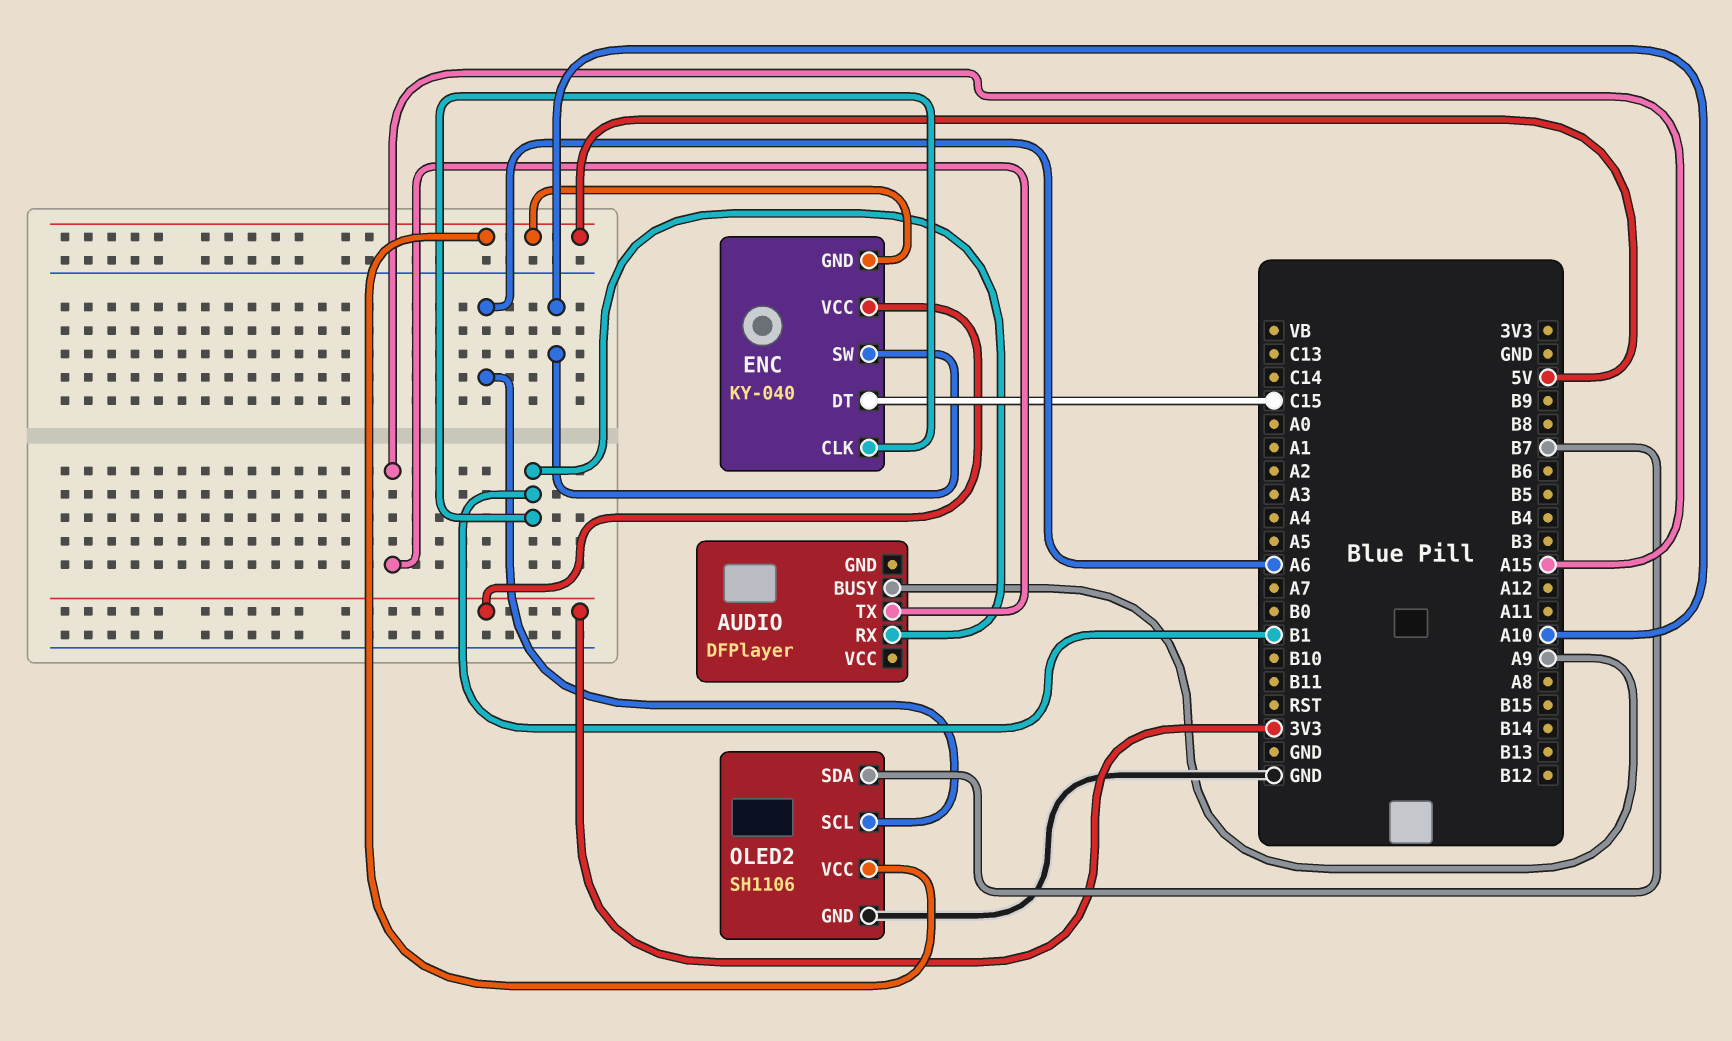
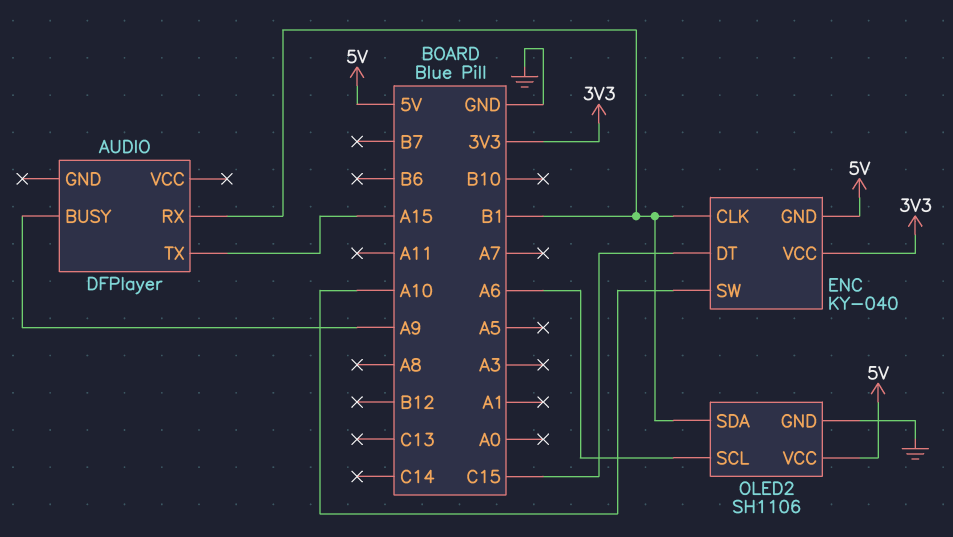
OLED2 pin SDA: B7 -> B1

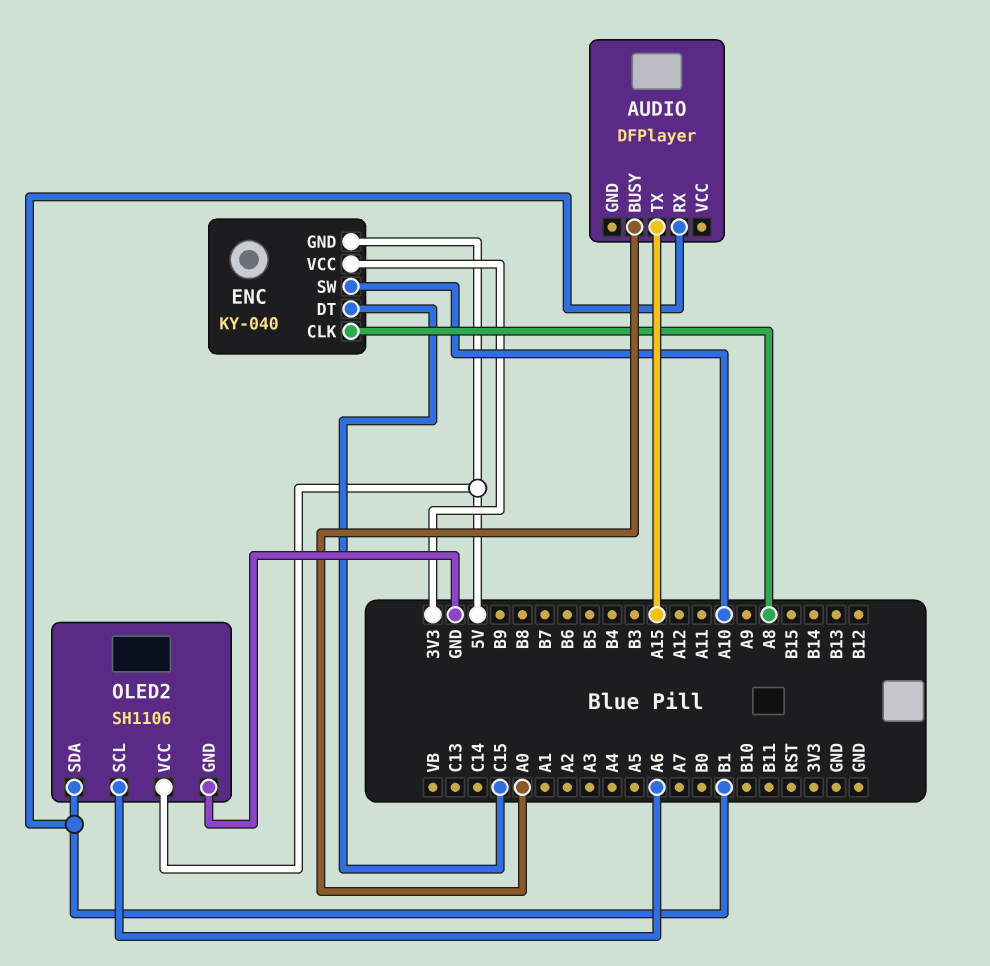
AUDIO pin BUSY: A9 -> A0
ENC pin CLK: B1 -> A8

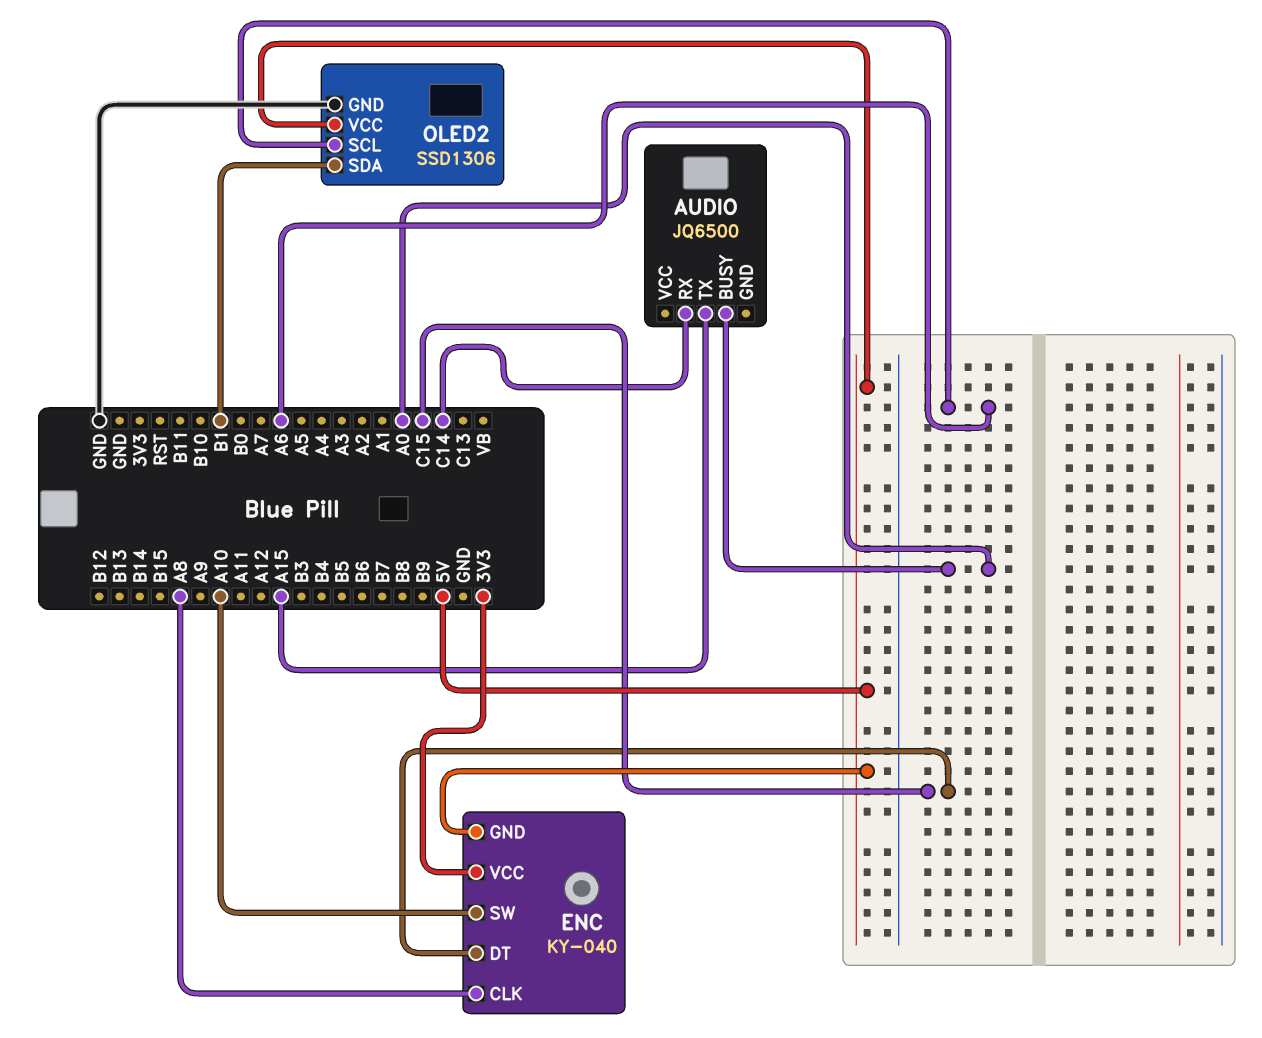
AUDIO: DFPlayer -> JQ6500
AUDIO pin RX: B1 -> C14
OLED2: SH1106 -> SSD1306

